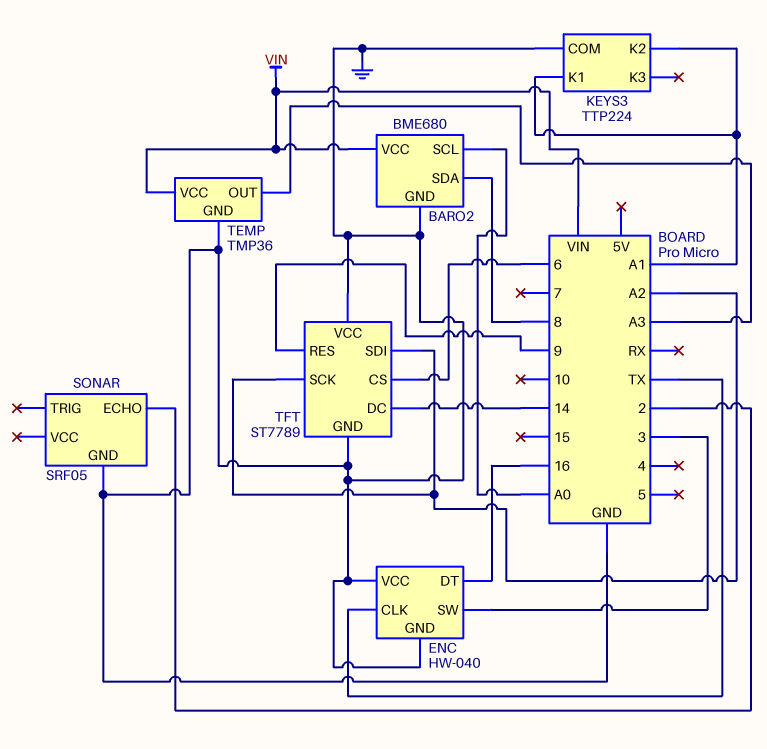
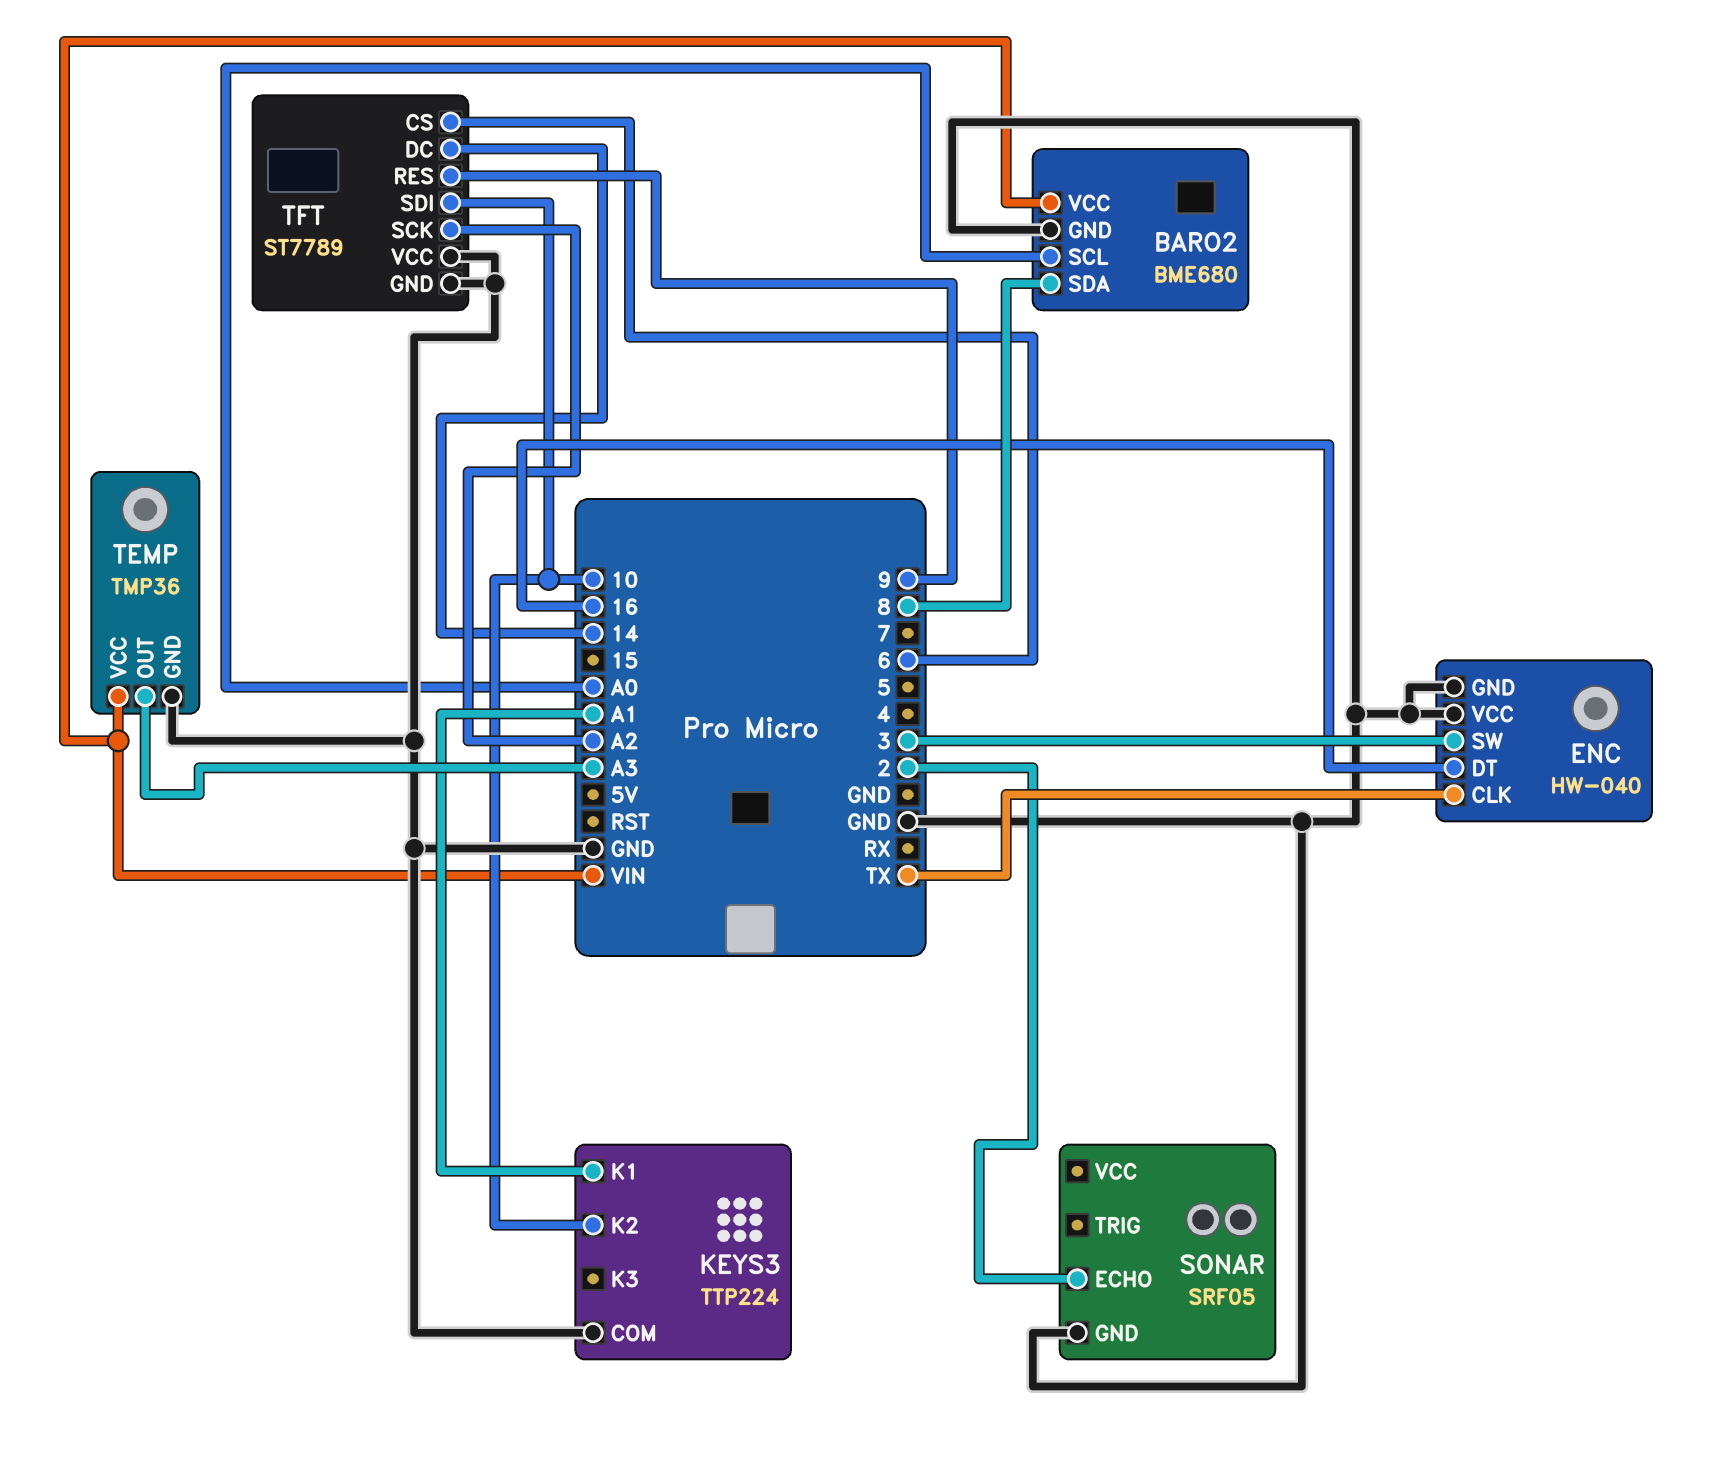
KEYS3 pin K2: A1 -> 10
TFT pin SDI: A2 -> 10

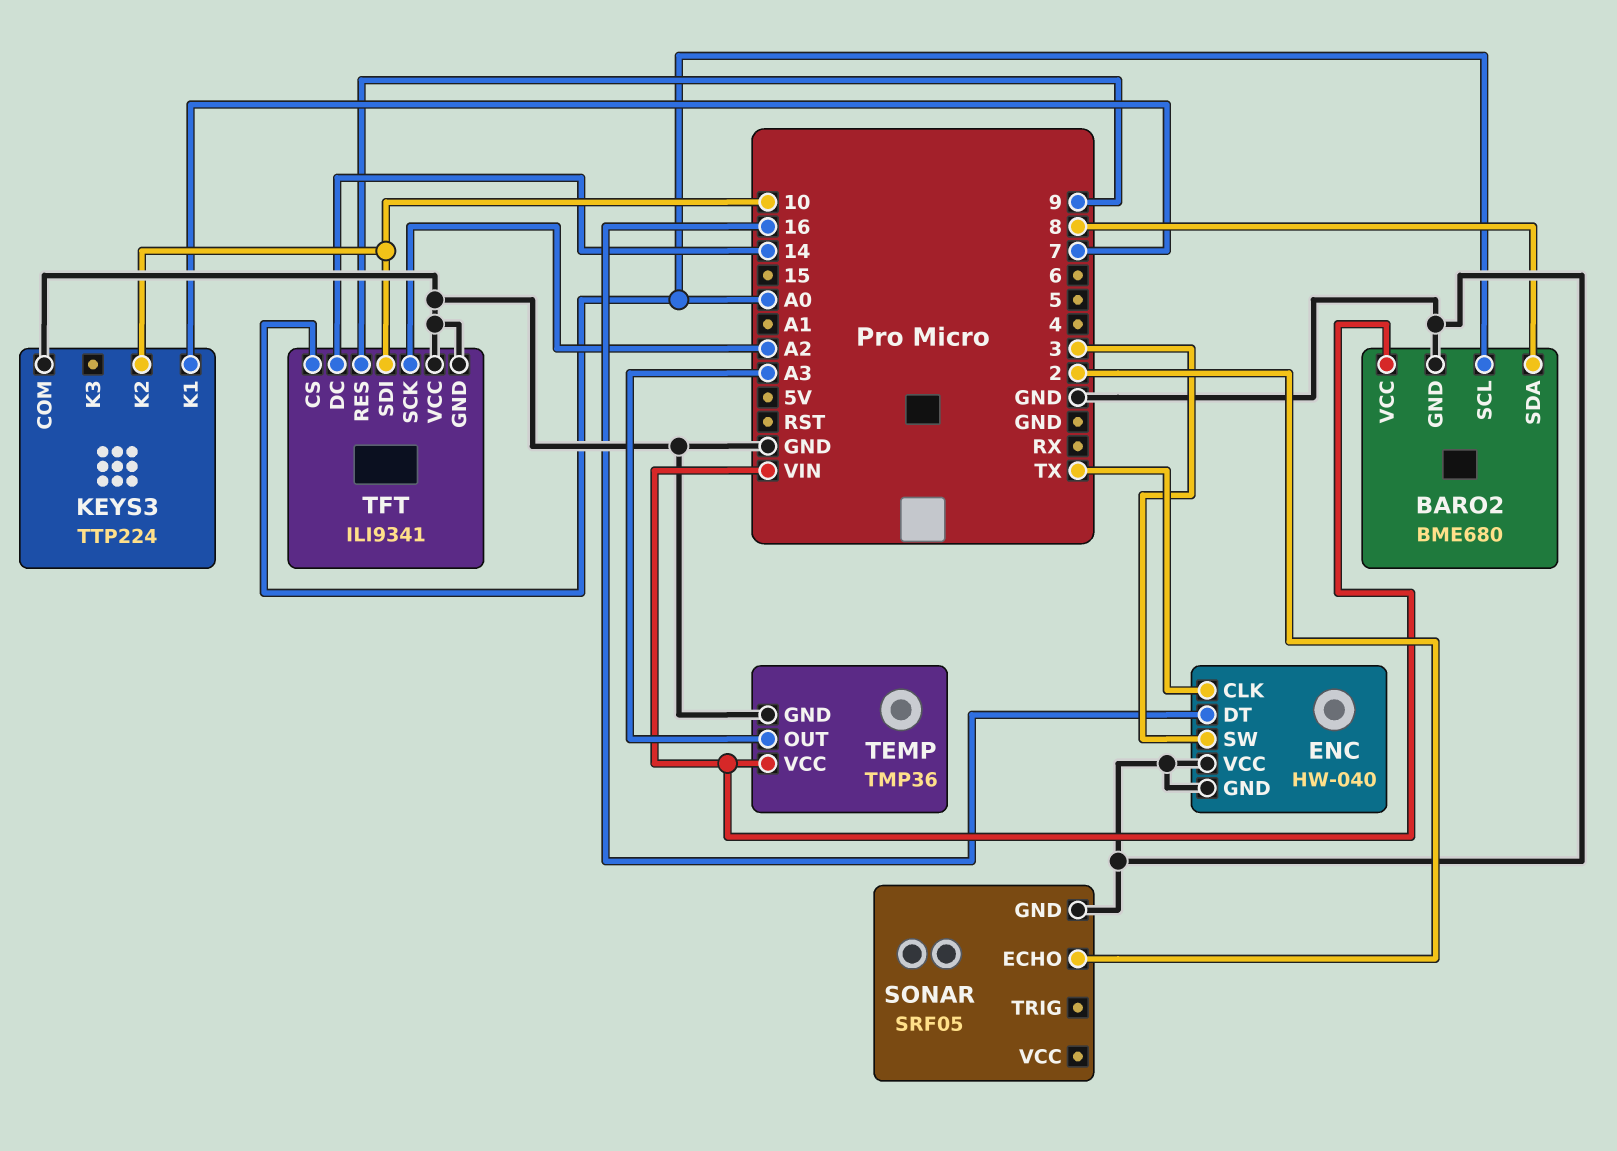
KEYS3 pin K1: A1 -> 7
TFT: ST7789 -> ILI9341
TFT pin CS: 6 -> A0

